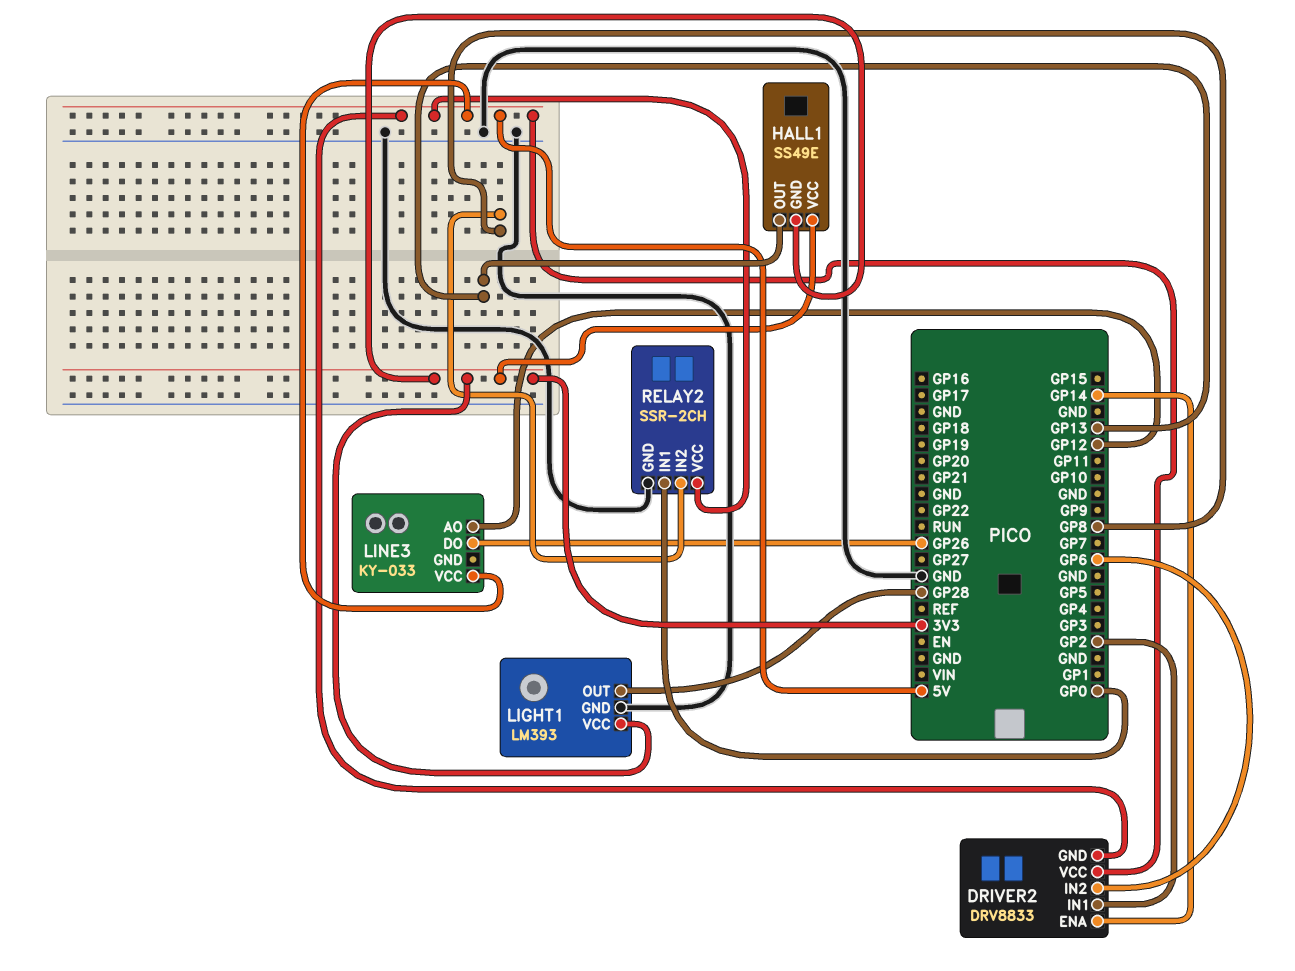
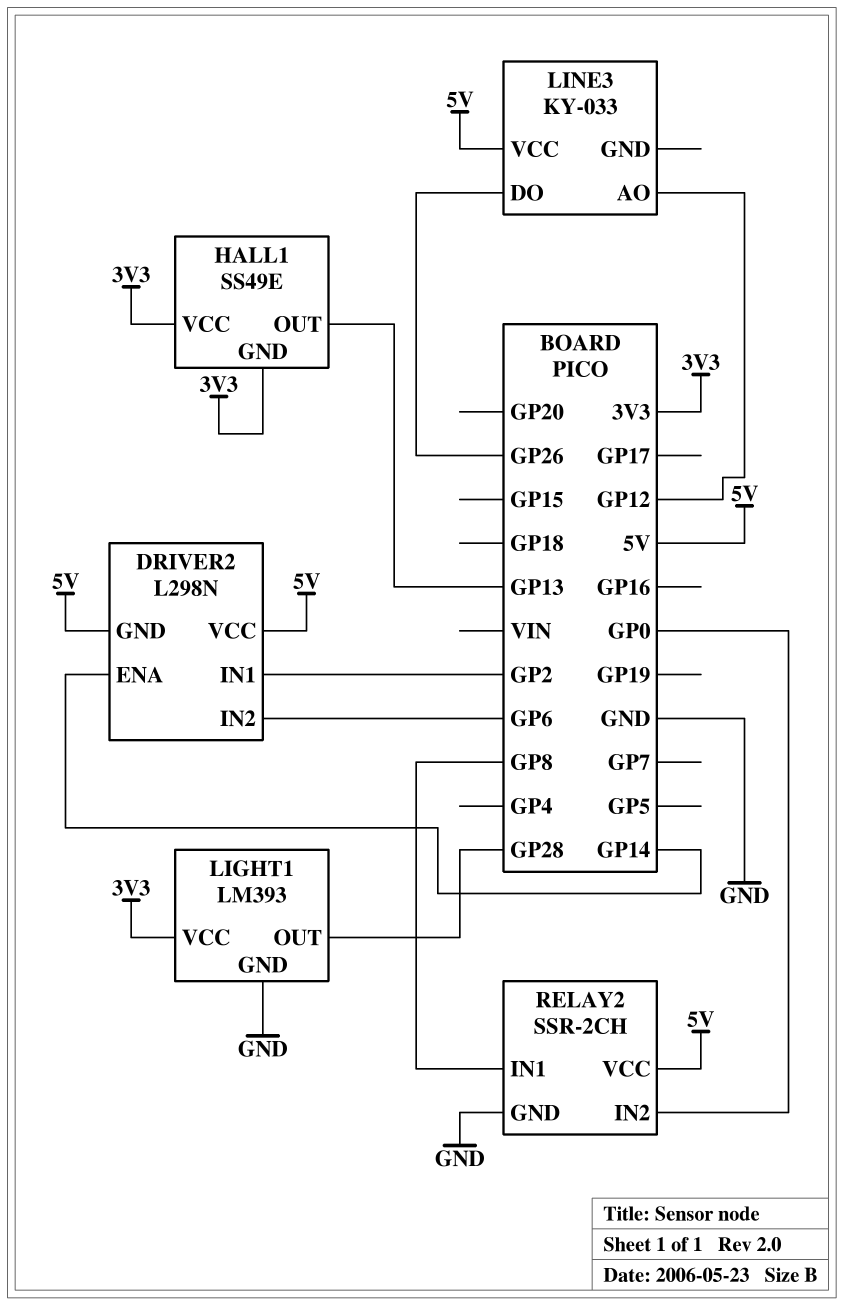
DRIVER2: DRV8833 -> L298N
RELAY2 pin IN1: GP0 -> GP8
RELAY2 pin IN2: GP8 -> GP0

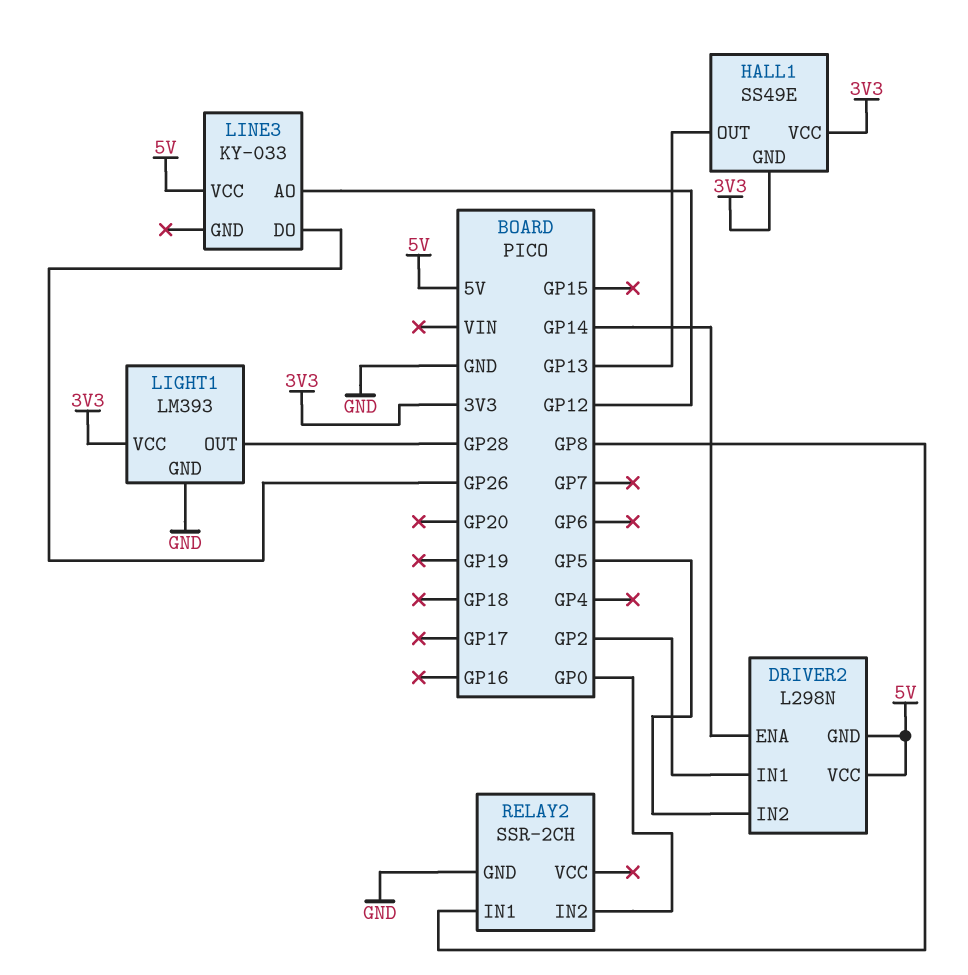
DRIVER2 pin IN2: GP6 -> GP5
RELAY2 pin VCC: 5V -> none

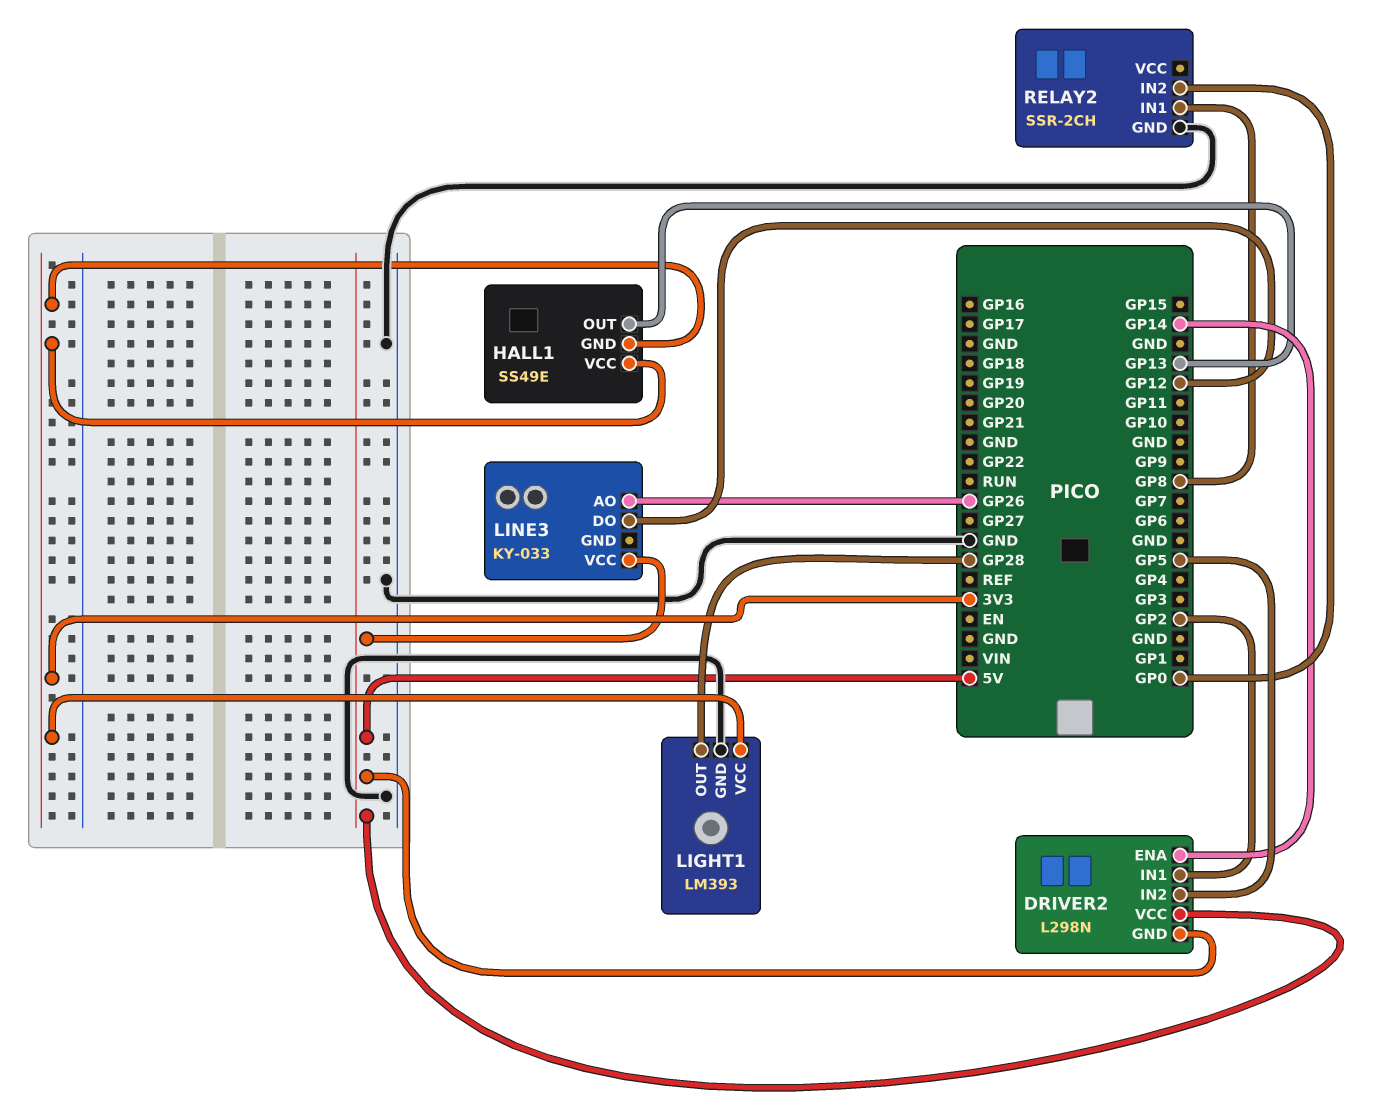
LINE3 pin AO: GP12 -> GP26
LINE3 pin DO: GP26 -> GP12

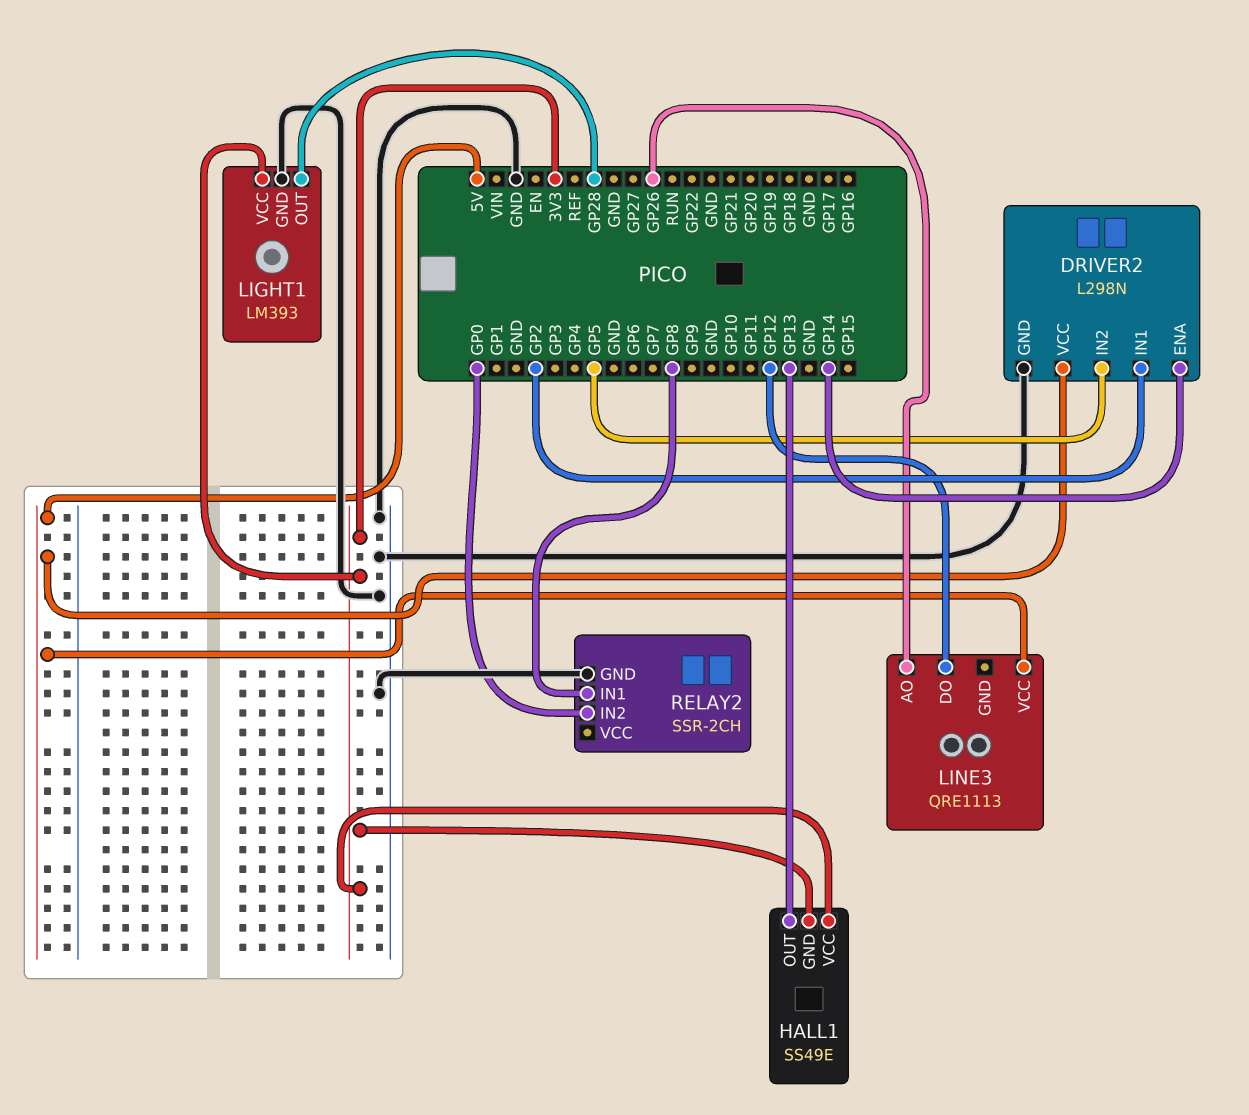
DRIVER2 pin GND: 5V -> GND
LINE3: KY-033 -> QRE1113

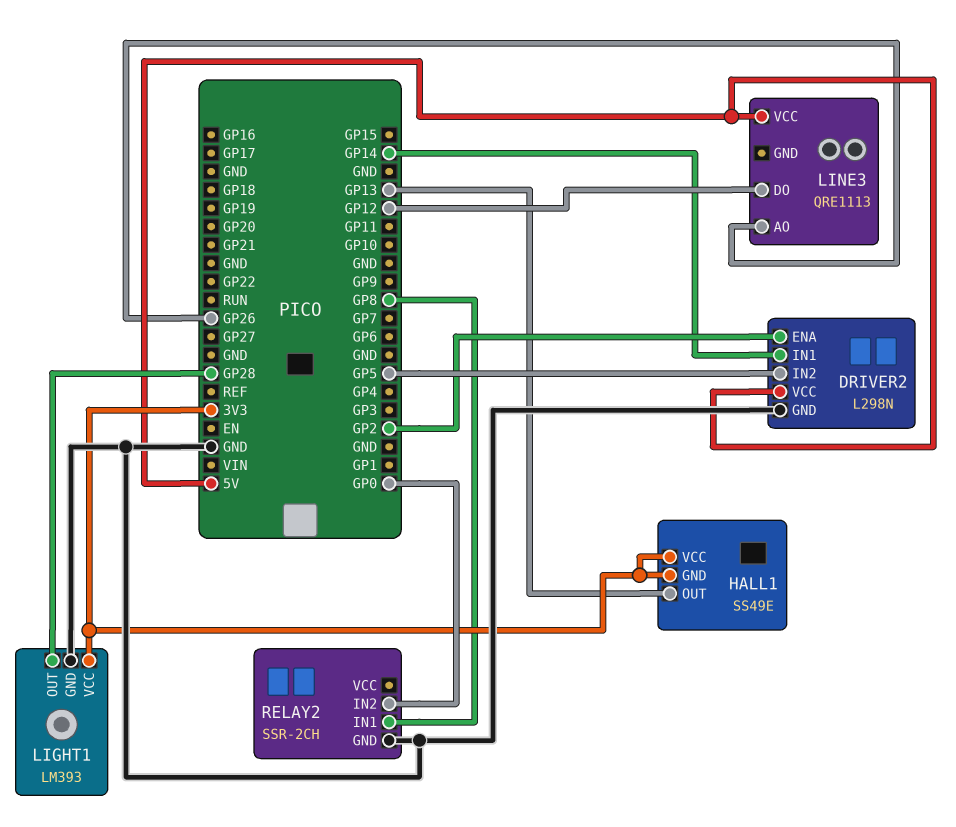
DRIVER2 pin ENA: GP14 -> GP2
DRIVER2 pin IN1: GP2 -> GP14

